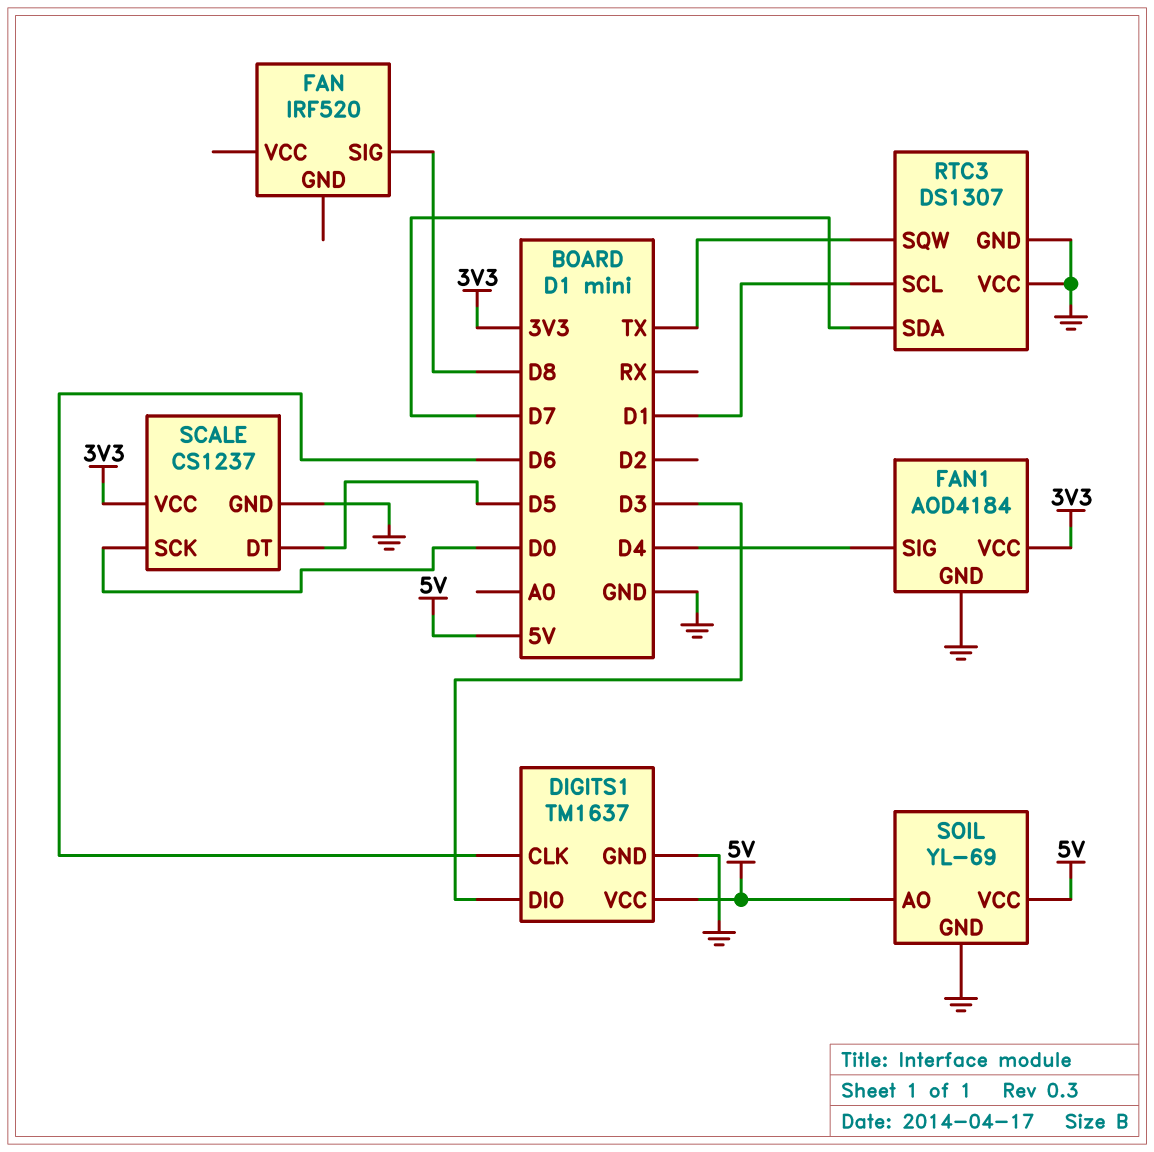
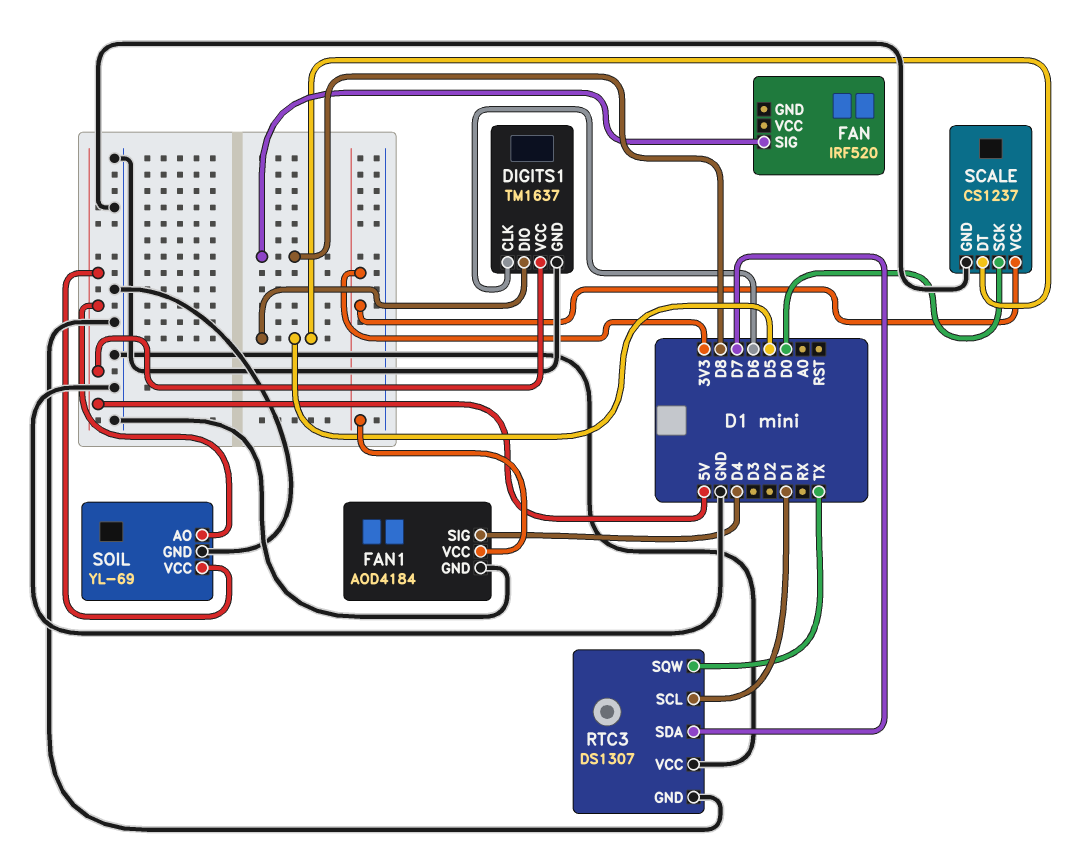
DIGITS1 pin DIO: D3 -> D5

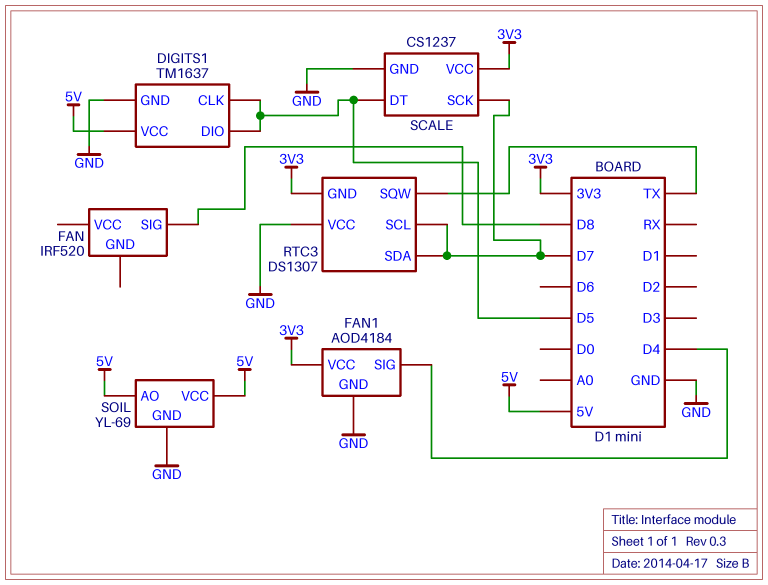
DIGITS1 pin CLK: D6 -> D5
RTC3 pin GND: GND -> 3V3
RTC3 pin SCL: D1 -> D7
SCALE pin SCK: D0 -> D7

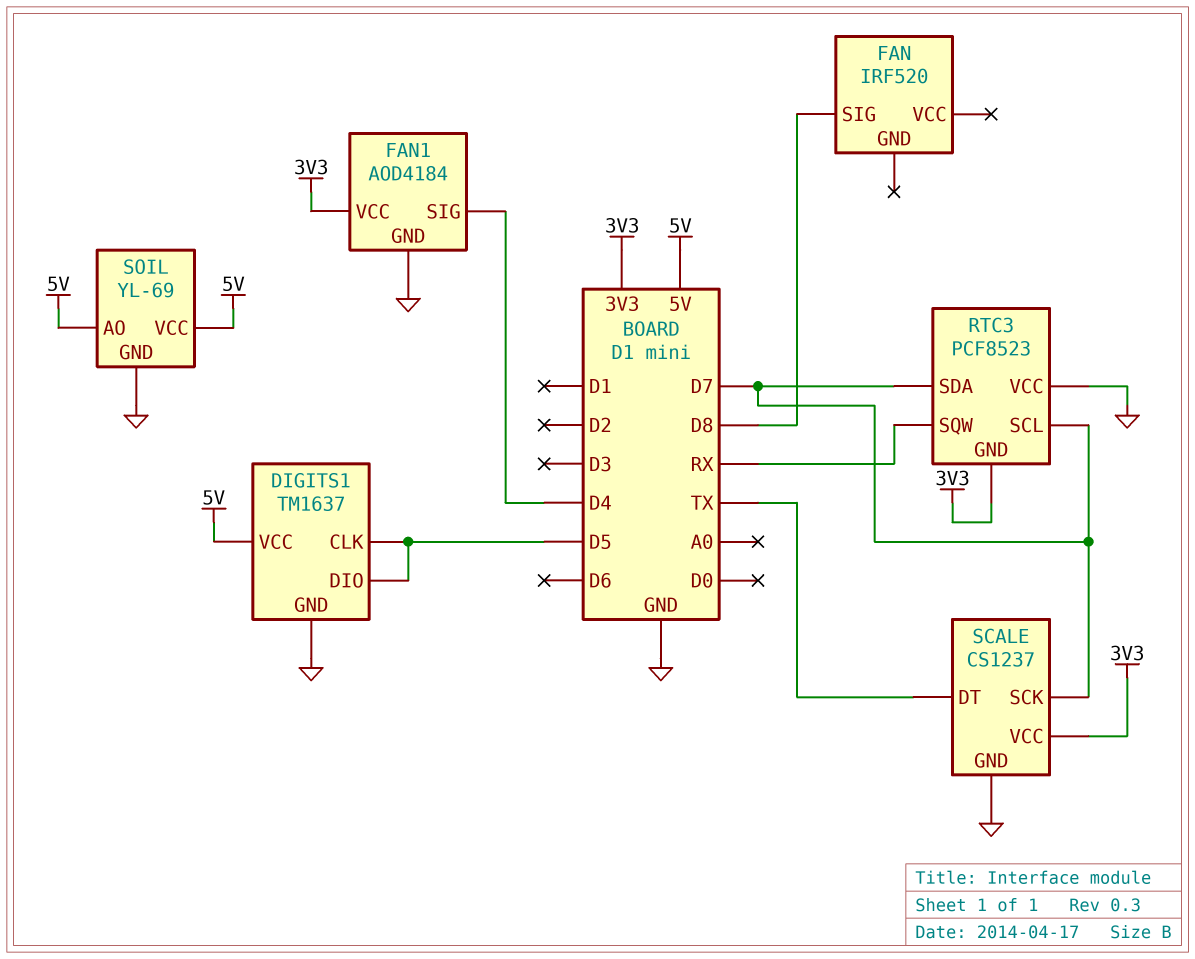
RTC3: DS1307 -> PCF8523
RTC3 pin SQW: TX -> RX
SCALE pin DT: D5 -> TX

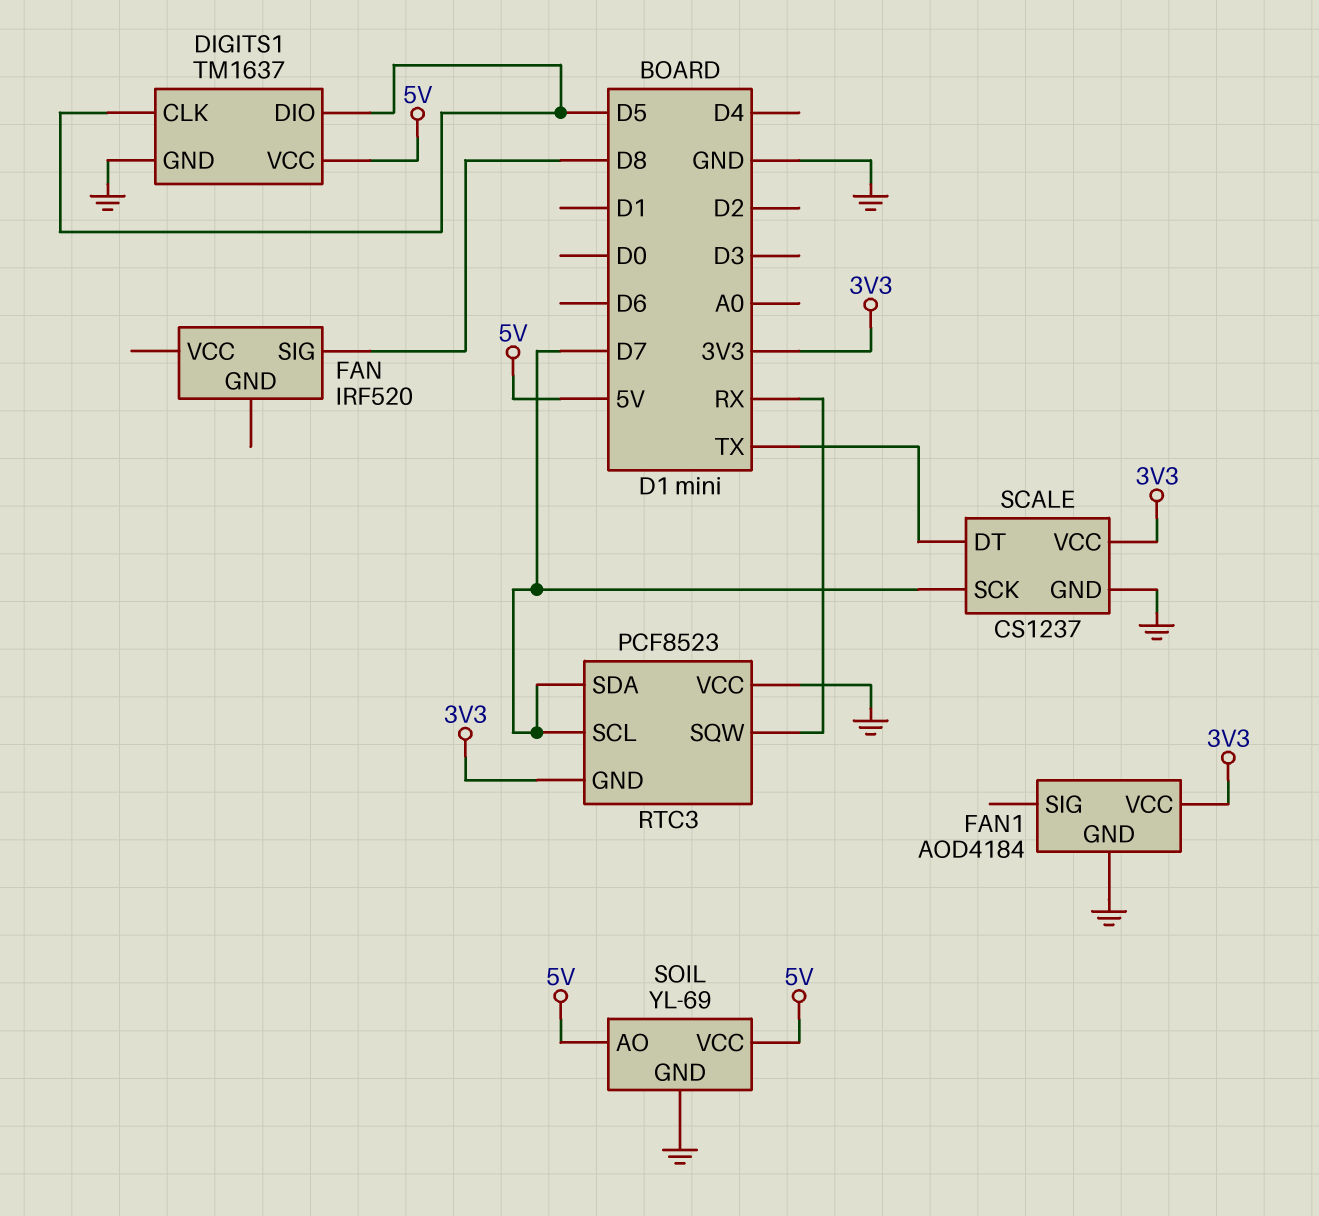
FAN1 pin SIG: D4 -> none

